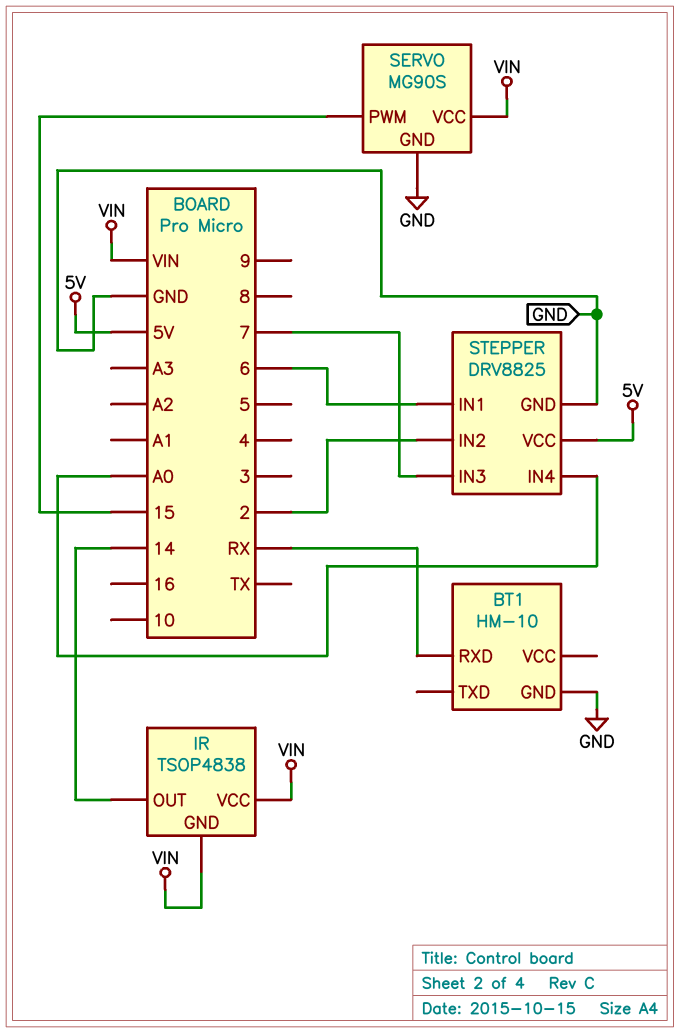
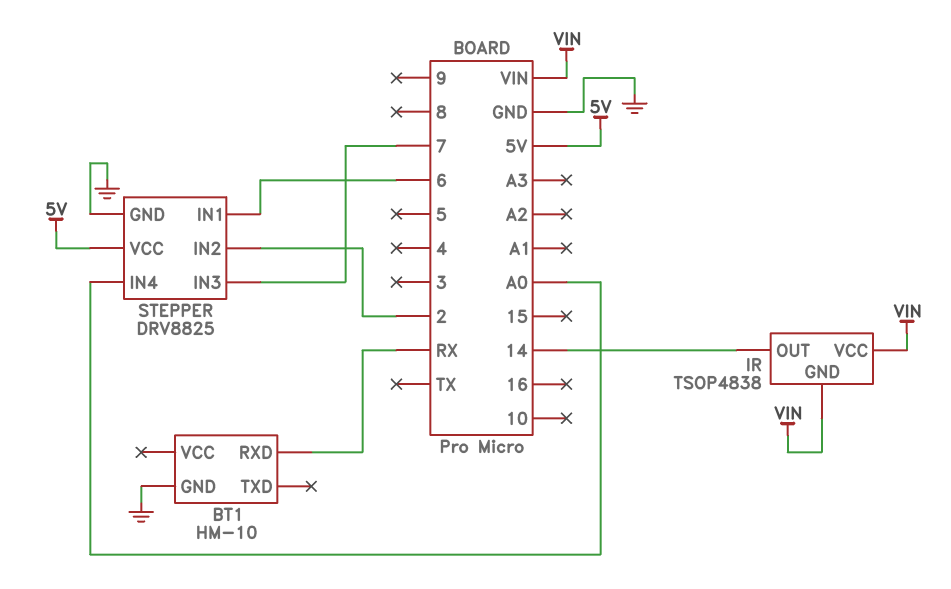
SERVO: MG90S -> none
SERVO pin GND: GND -> none
SERVO pin PWM: 15 -> none
SERVO pin VCC: VIN -> none

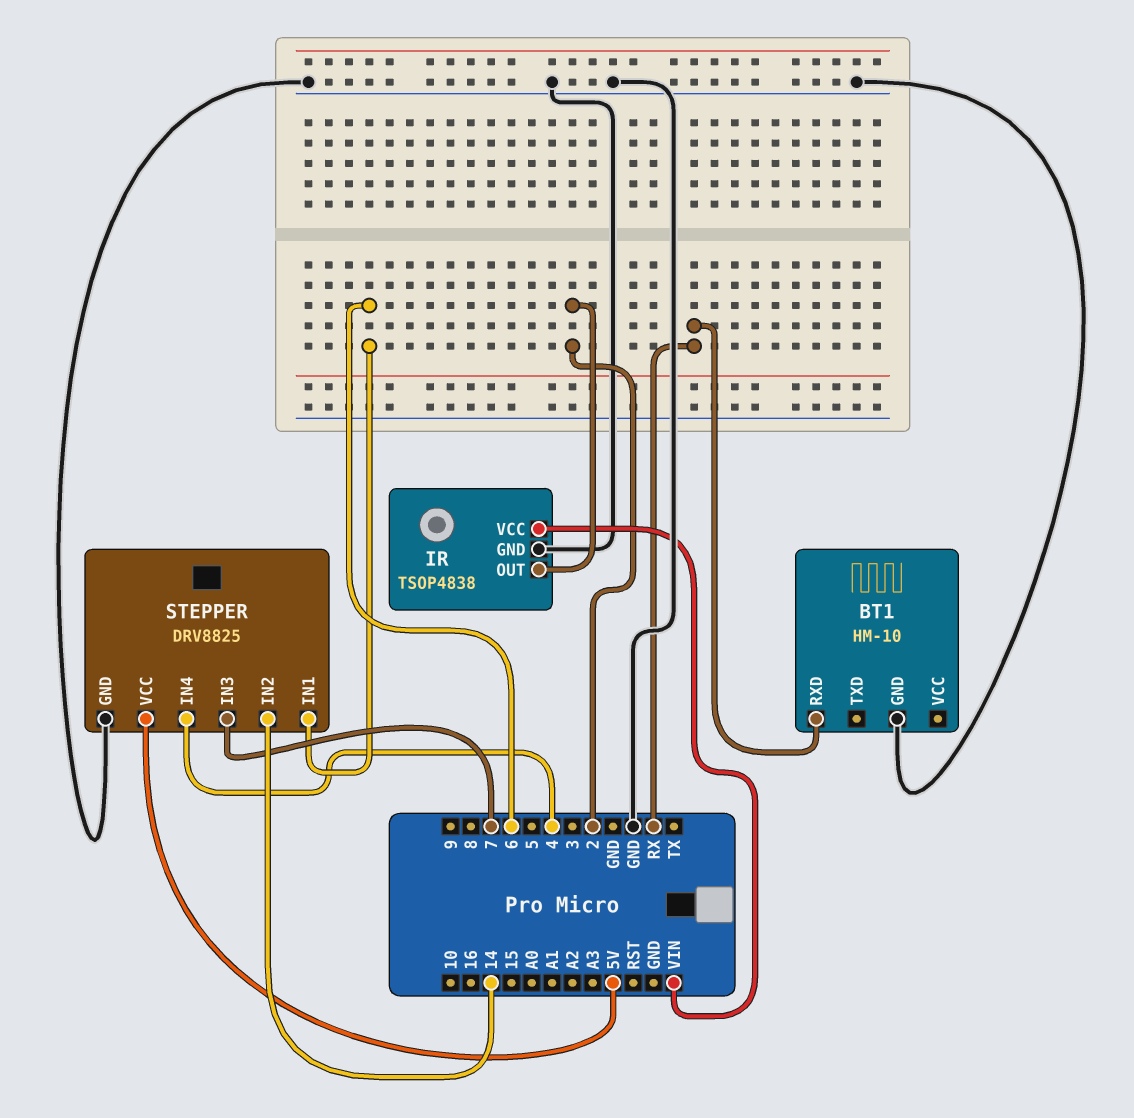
IR pin GND: VIN -> GND
IR pin OUT: 14 -> 2
STEPPER pin IN2: 2 -> 14
STEPPER pin IN4: A0 -> 4

